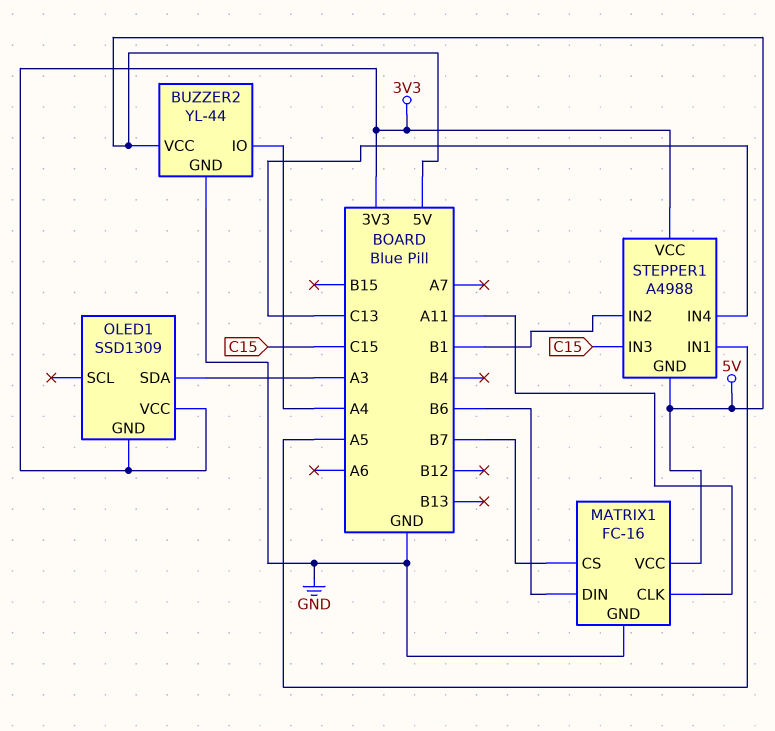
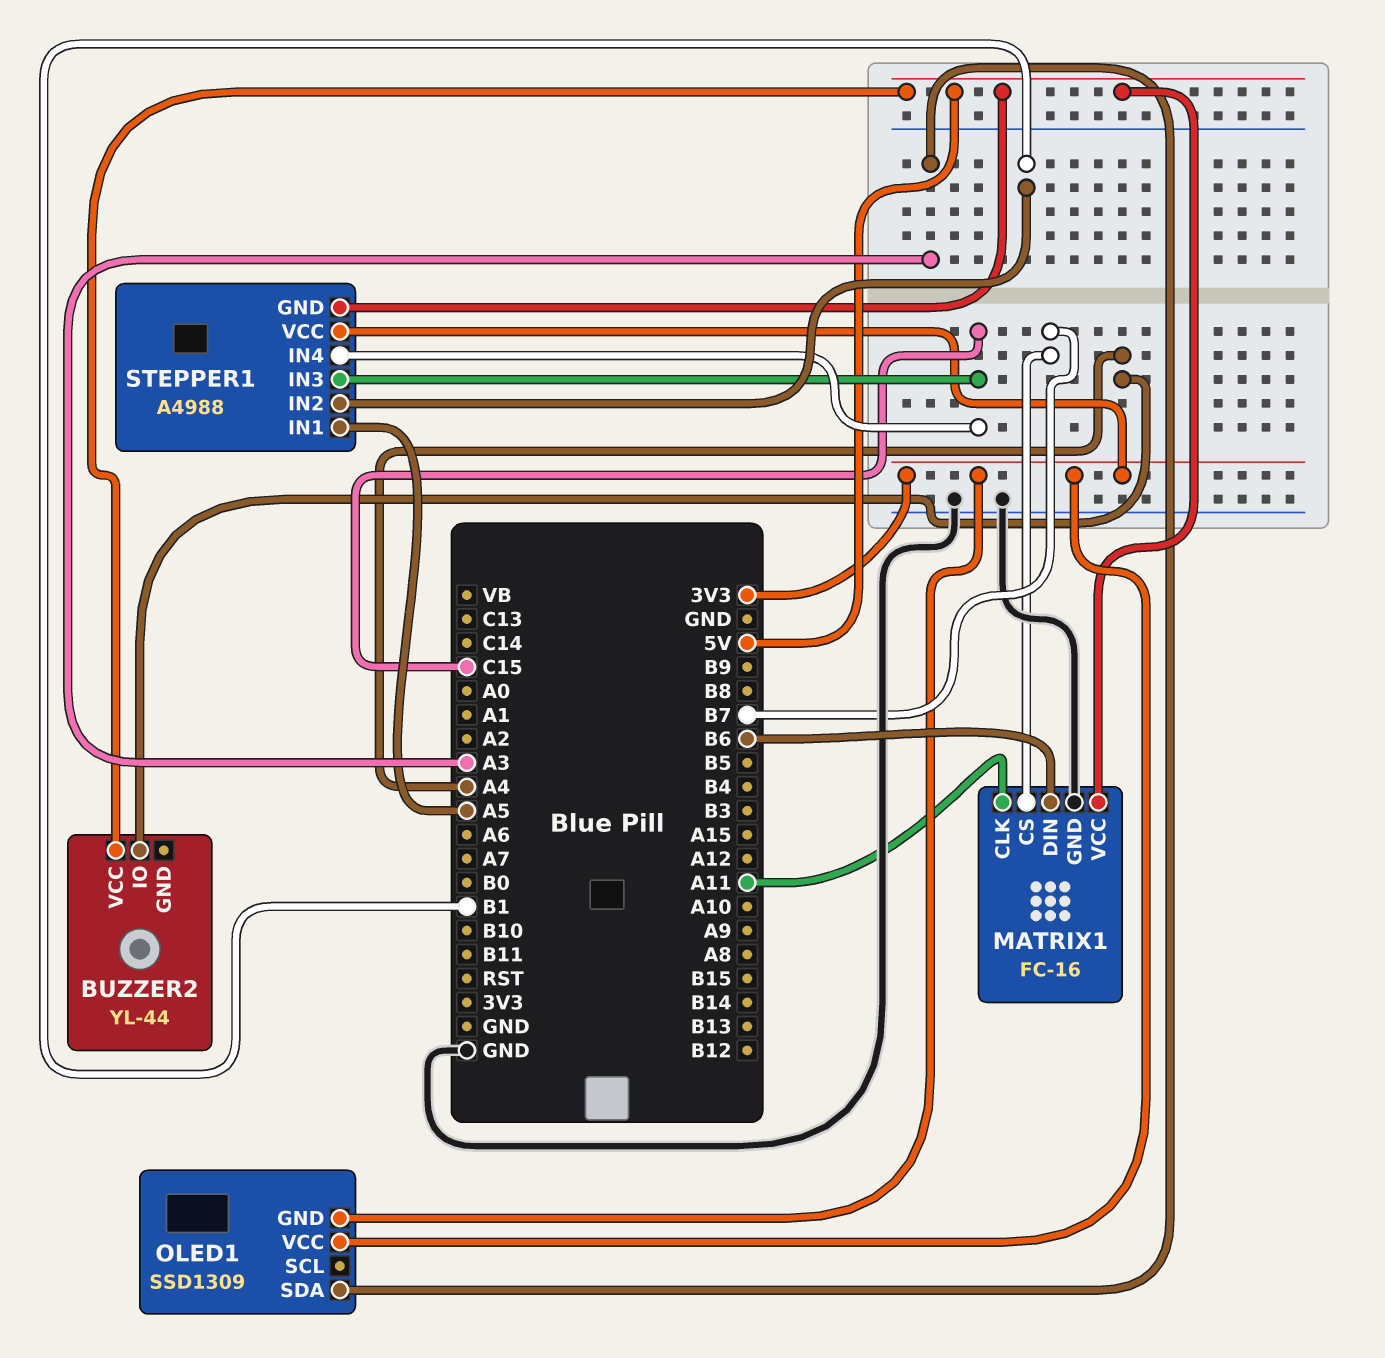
BUZZER2 pin GND: GND -> none
STEPPER1 pin IN4: C13 -> C15

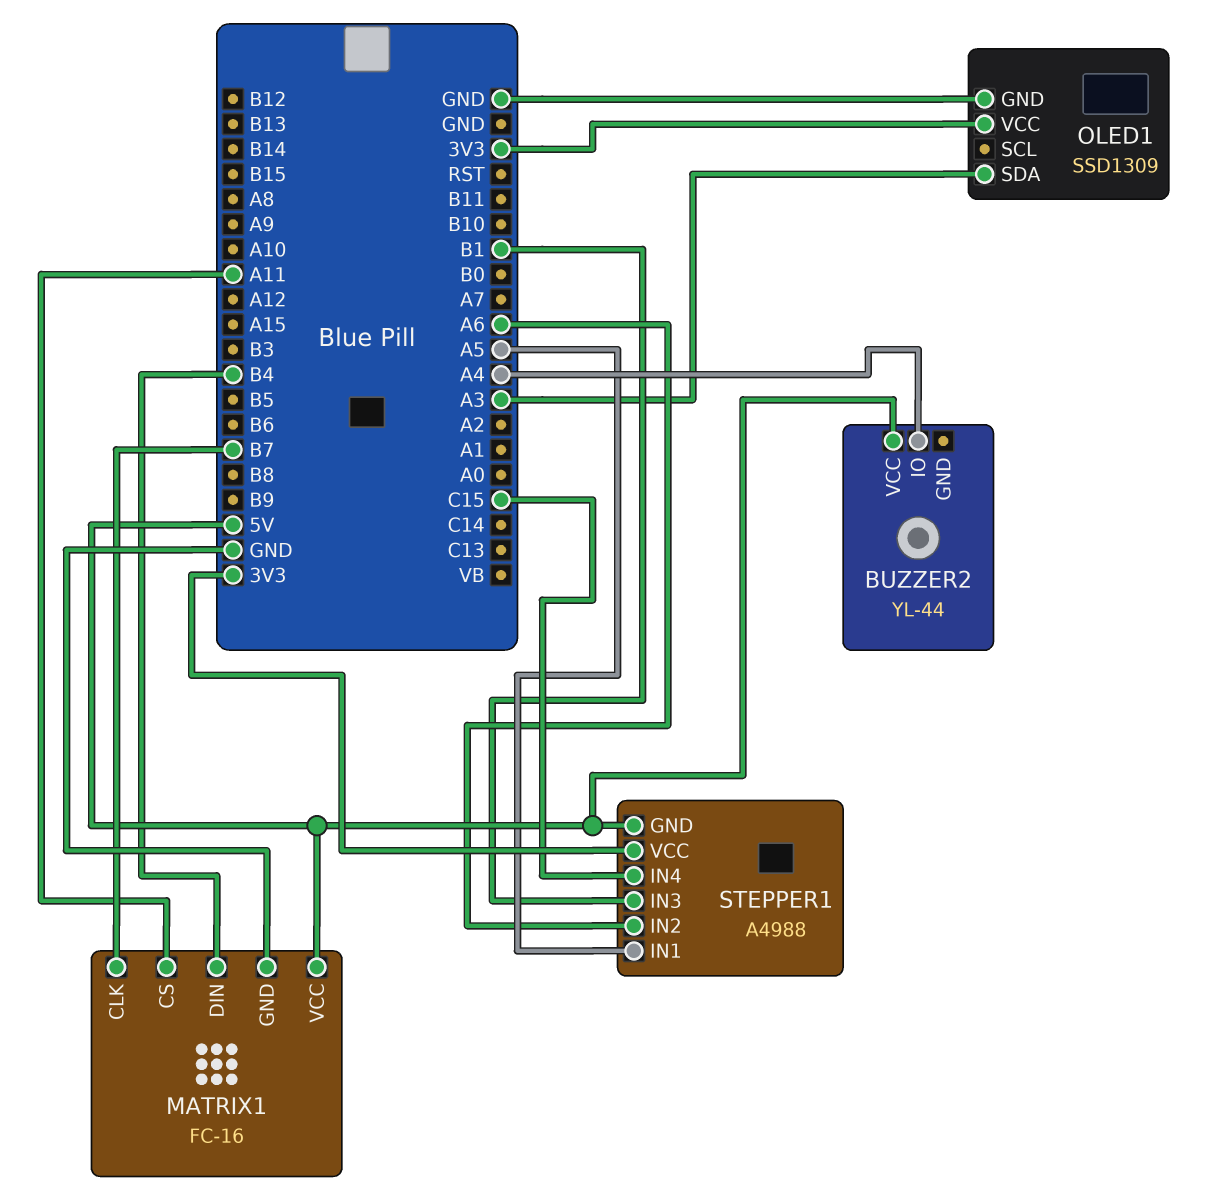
MATRIX1 pin CLK: A11 -> B7
MATRIX1 pin CS: B7 -> A11
MATRIX1 pin DIN: B6 -> B4
OLED1 pin GND: 3V3 -> GND
STEPPER1 pin IN2: B1 -> A6
STEPPER1 pin IN3: C15 -> B1

